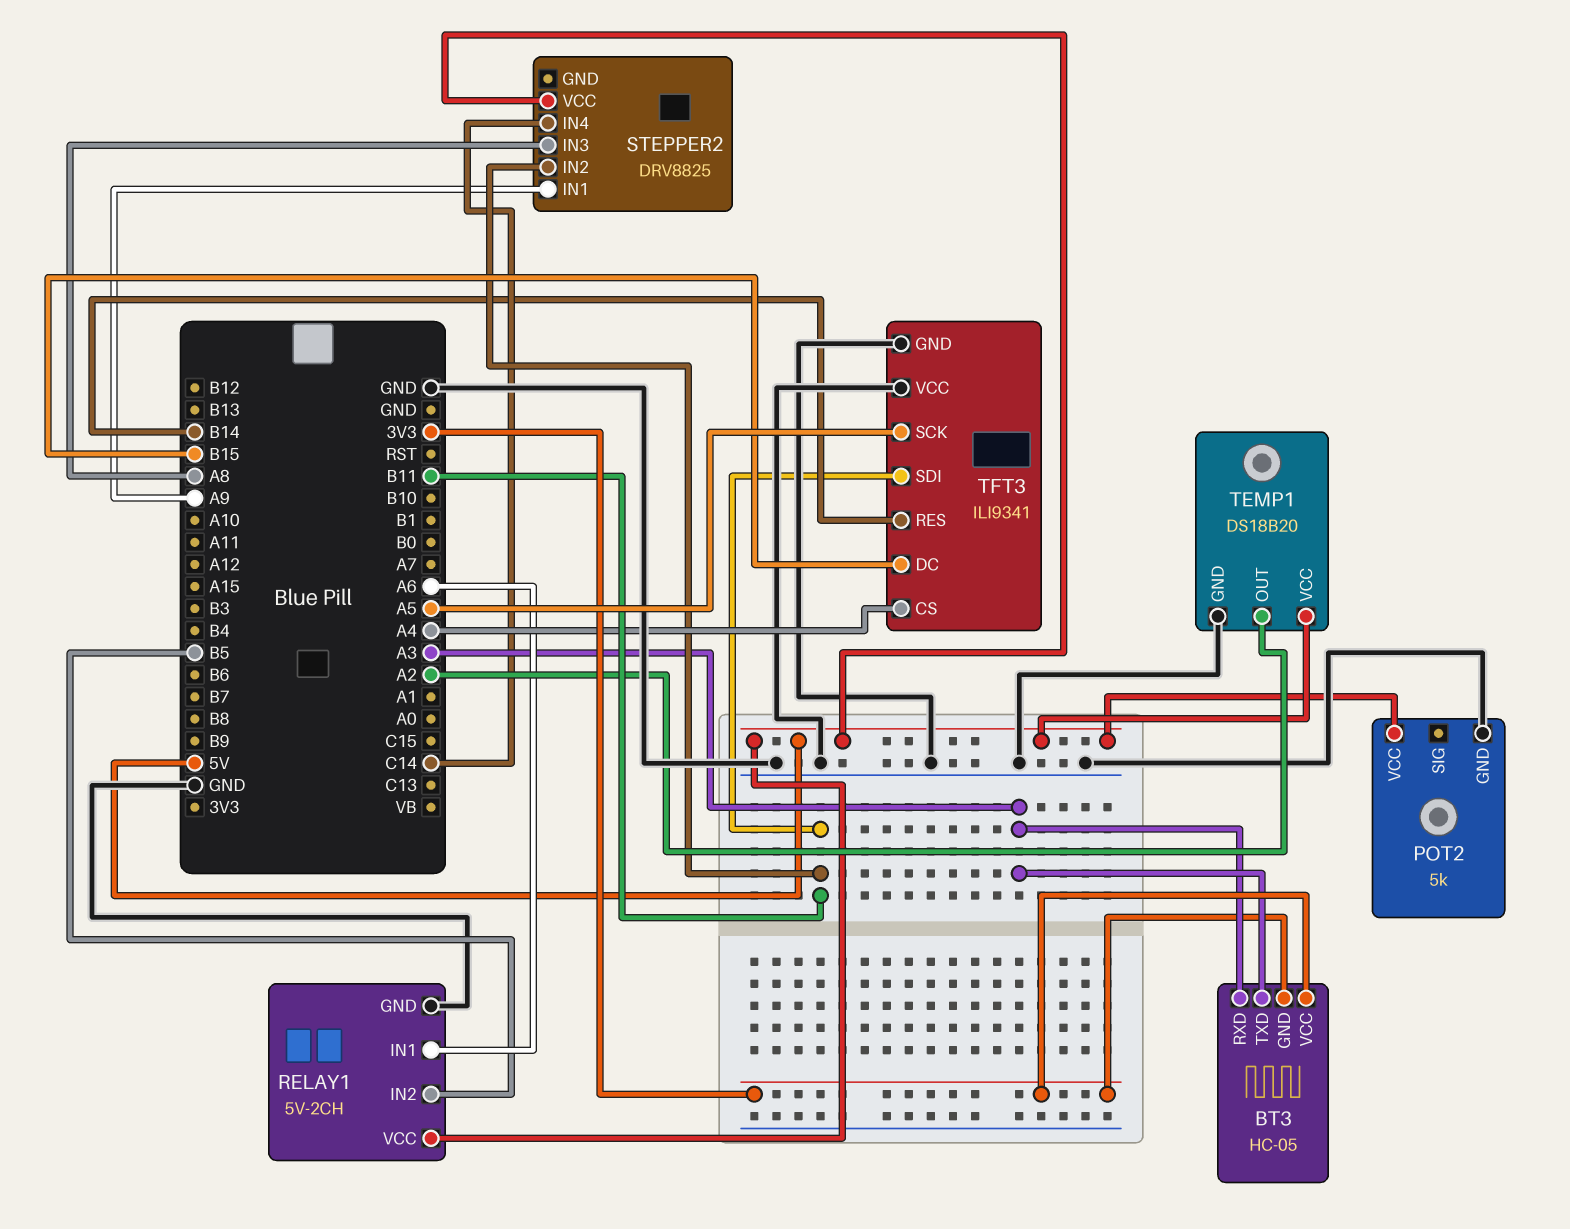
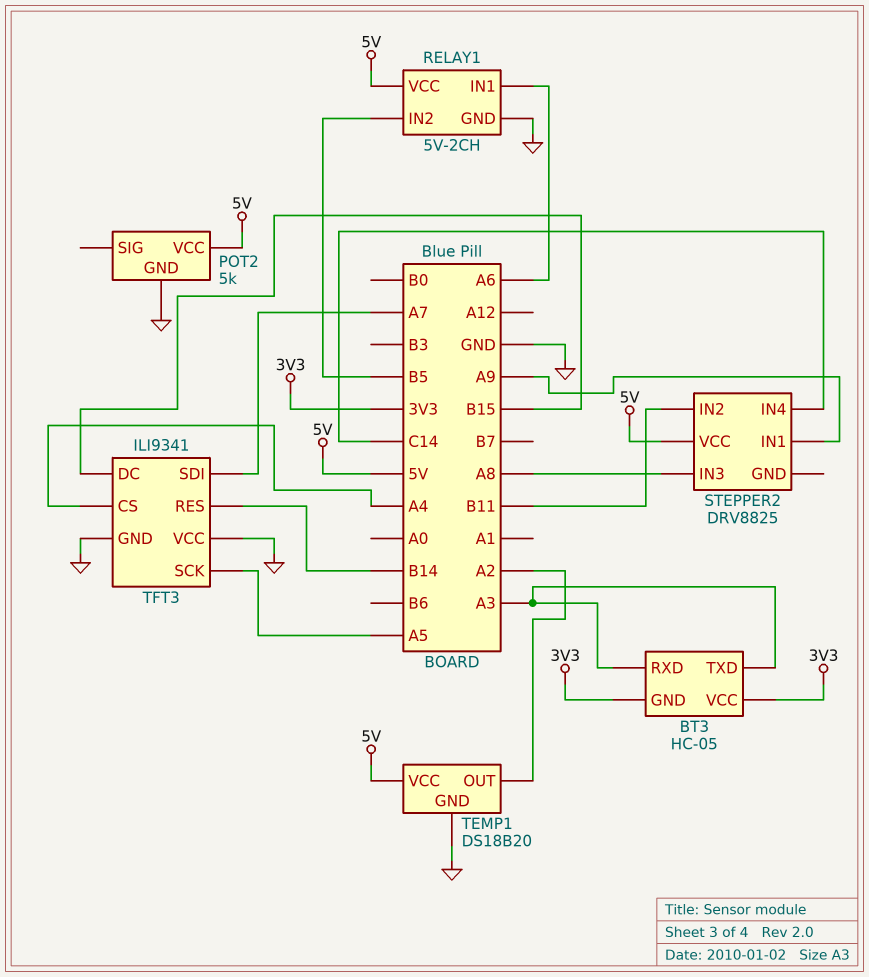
TFT3 pin SDI: B11 -> A7

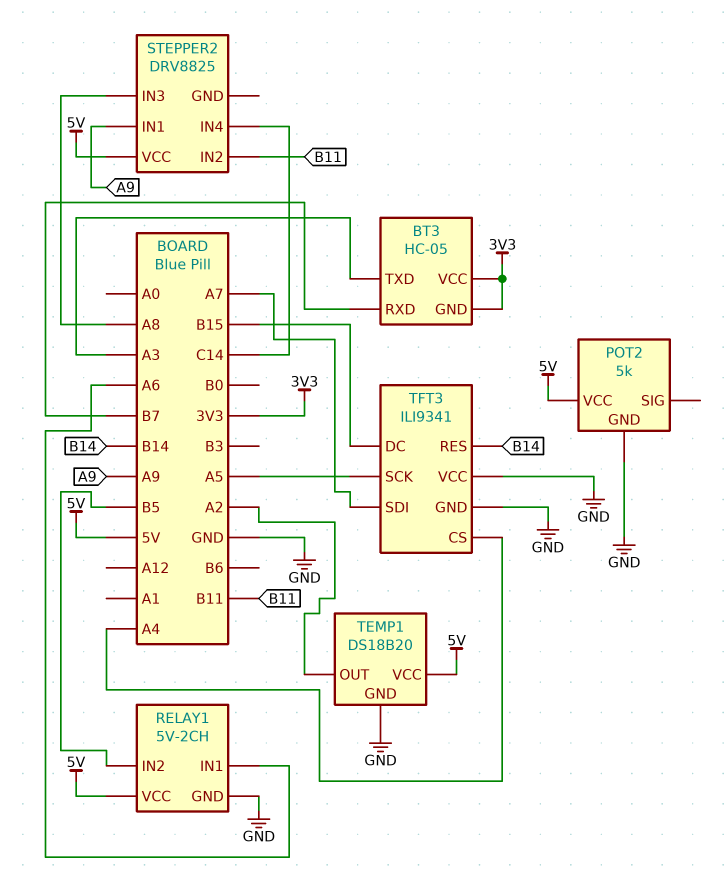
BT3 pin RXD: A3 -> B7

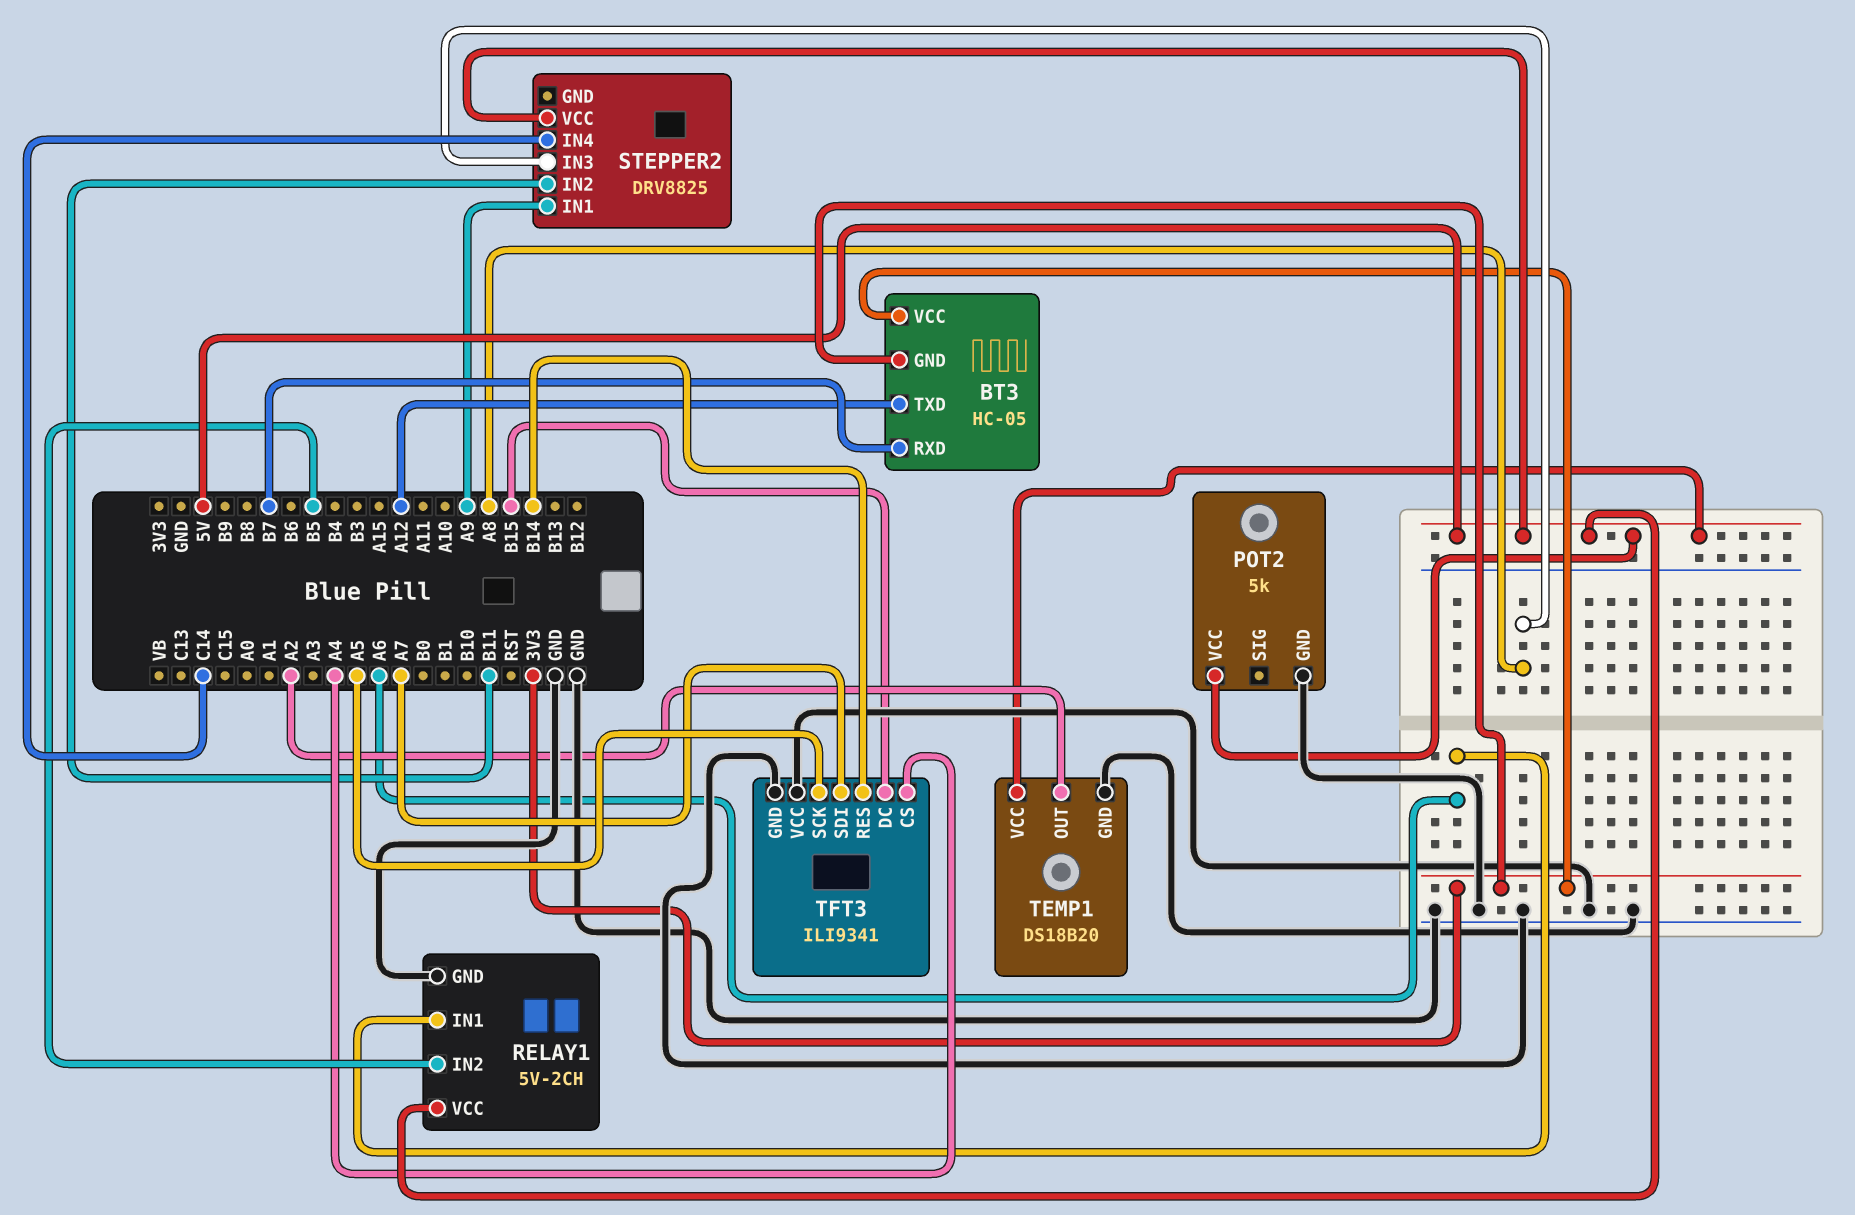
BT3 pin TXD: A3 -> A12

